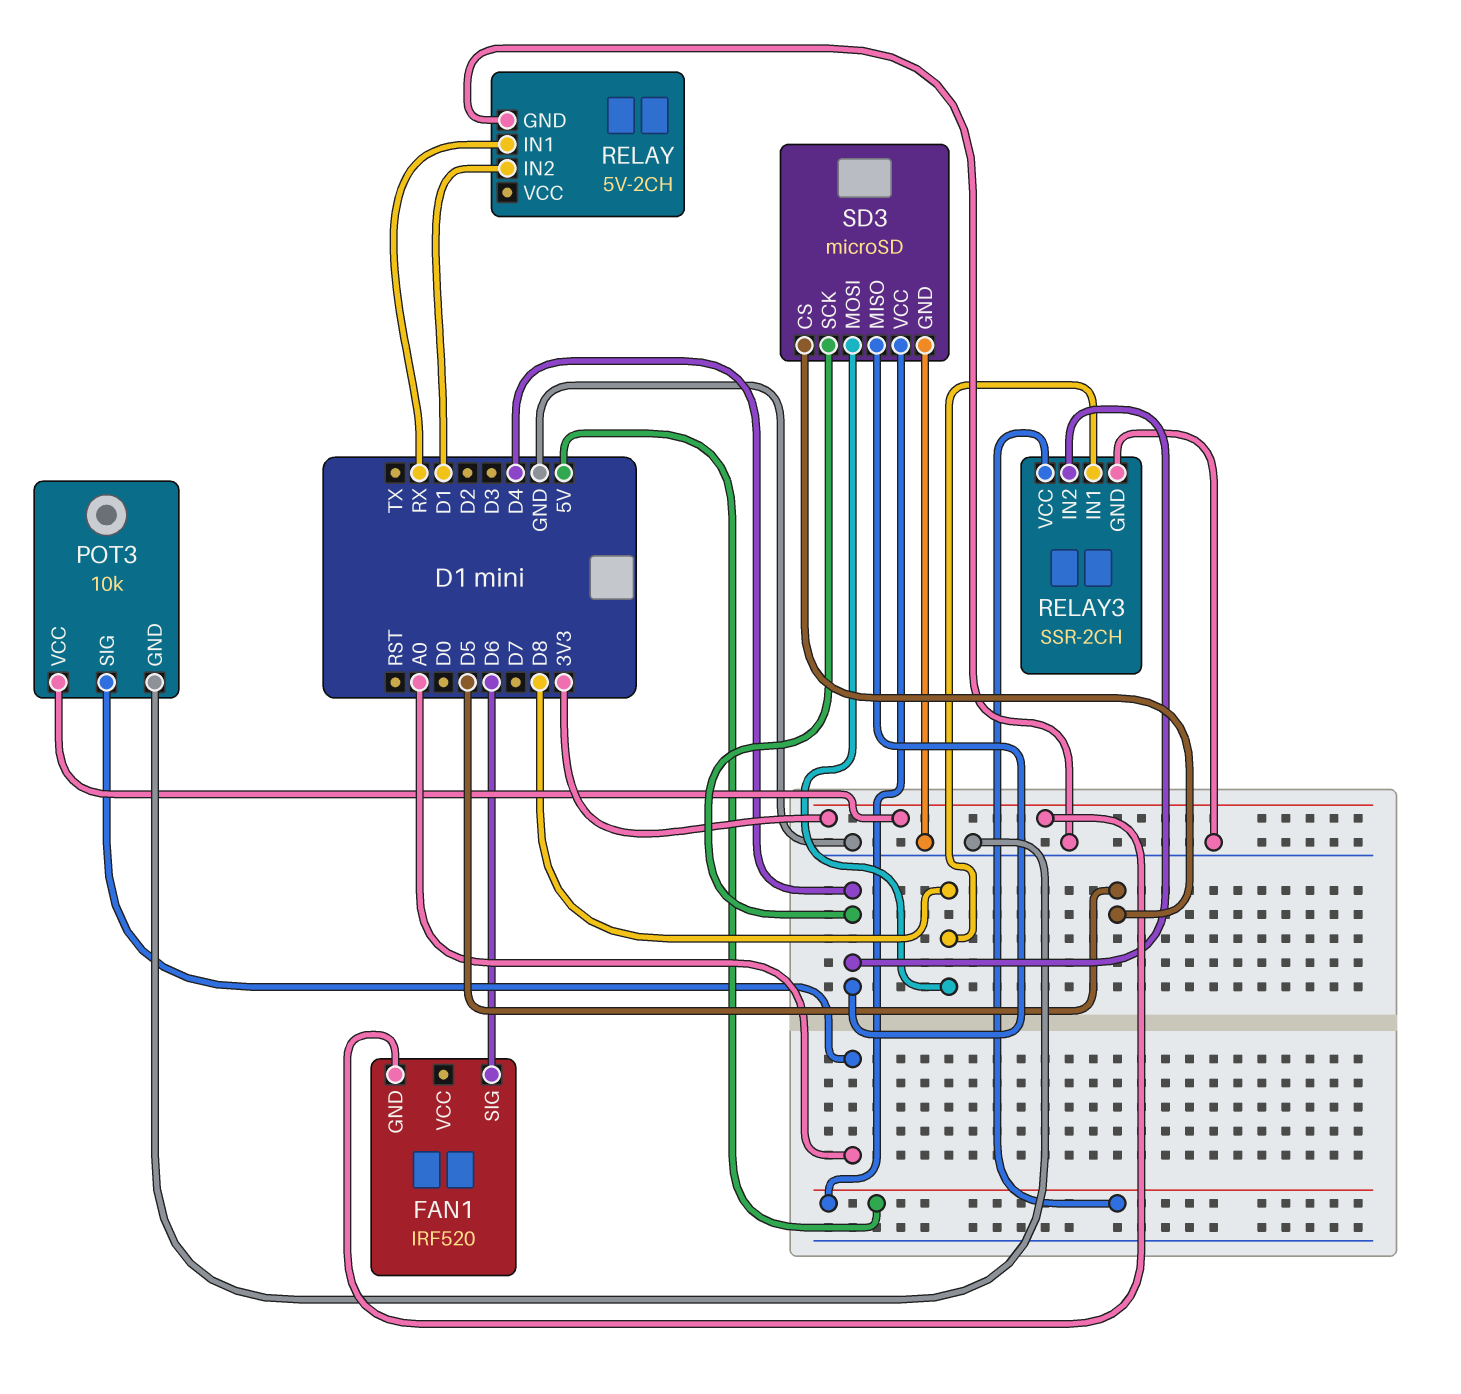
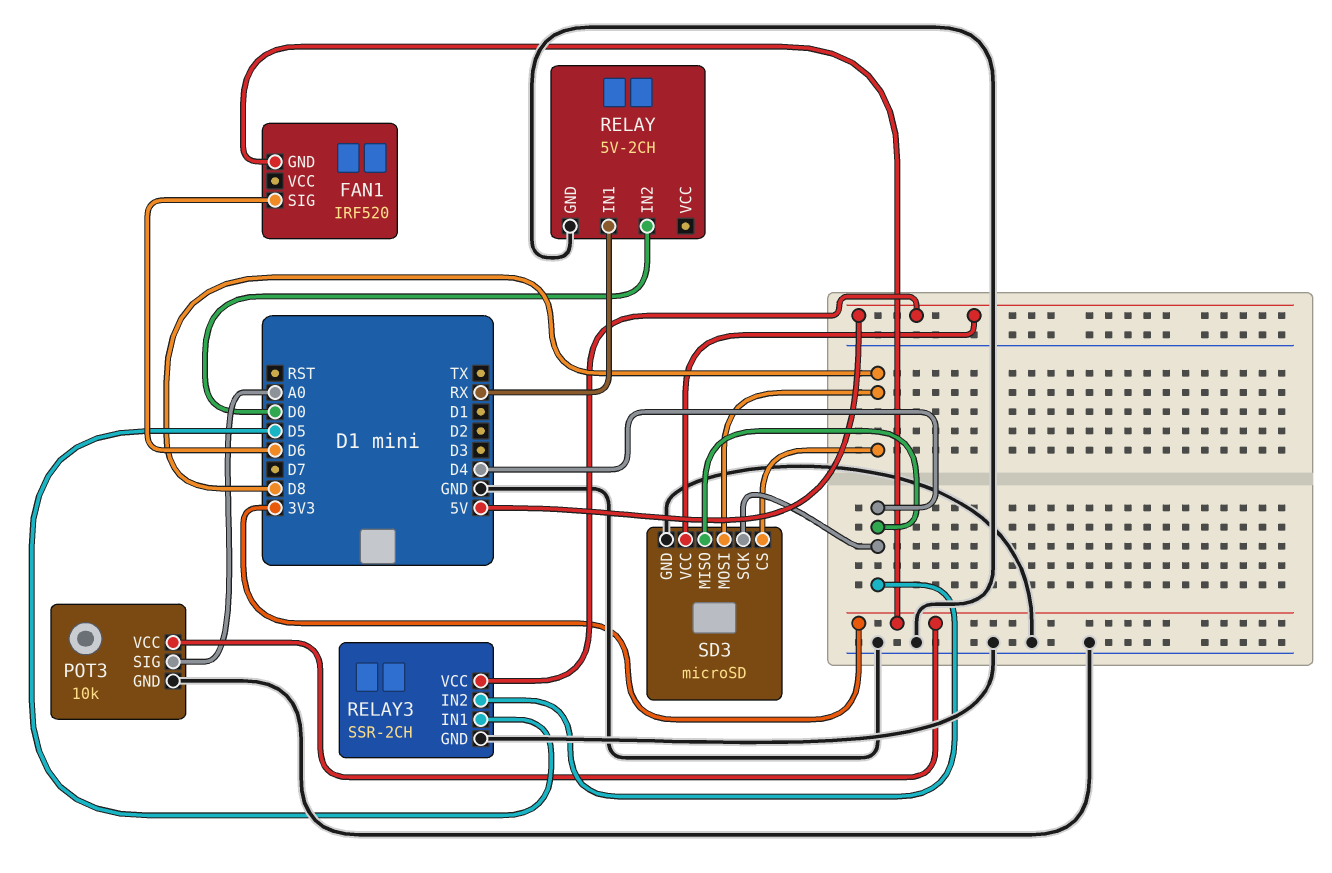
RELAY pin IN2: D1 -> D0
RELAY3 pin IN1: D8 -> D5
SD3 pin CS: D5 -> D8

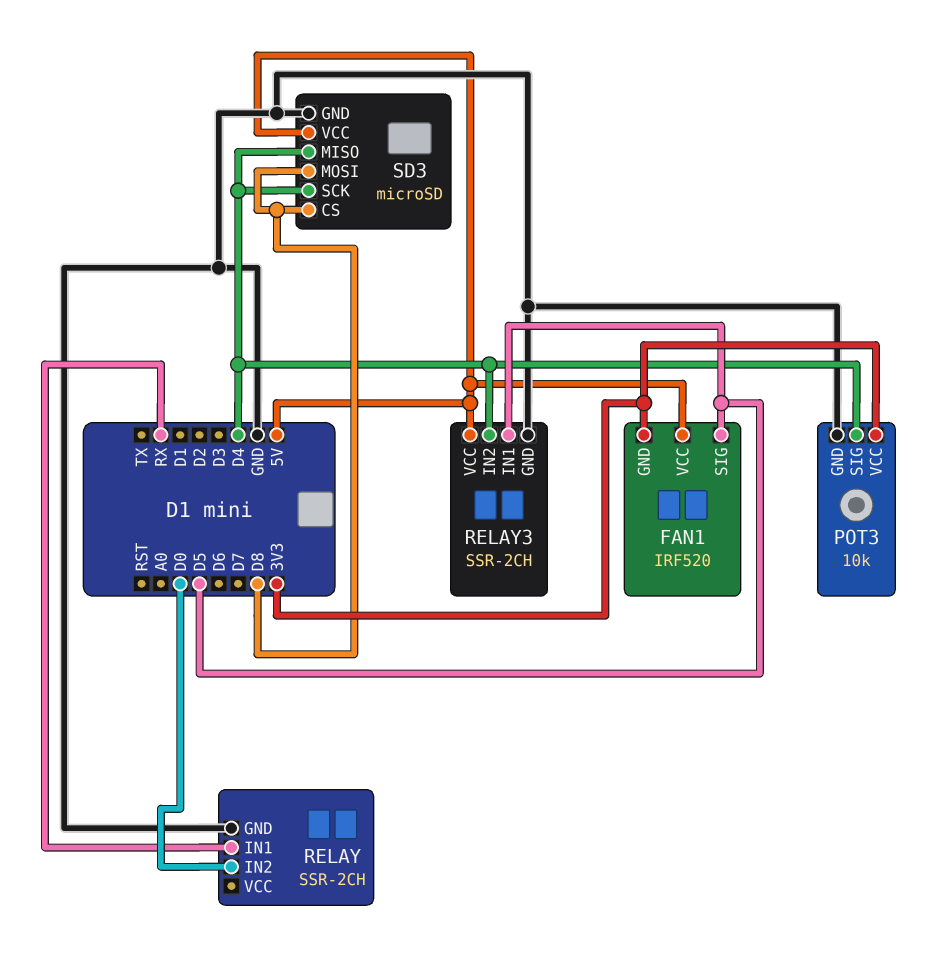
FAN1 pin SIG: D6 -> D5
FAN1 pin VCC: none -> 5V
POT3 pin SIG: A0 -> D4
RELAY: 5V-2CH -> SSR-2CH

